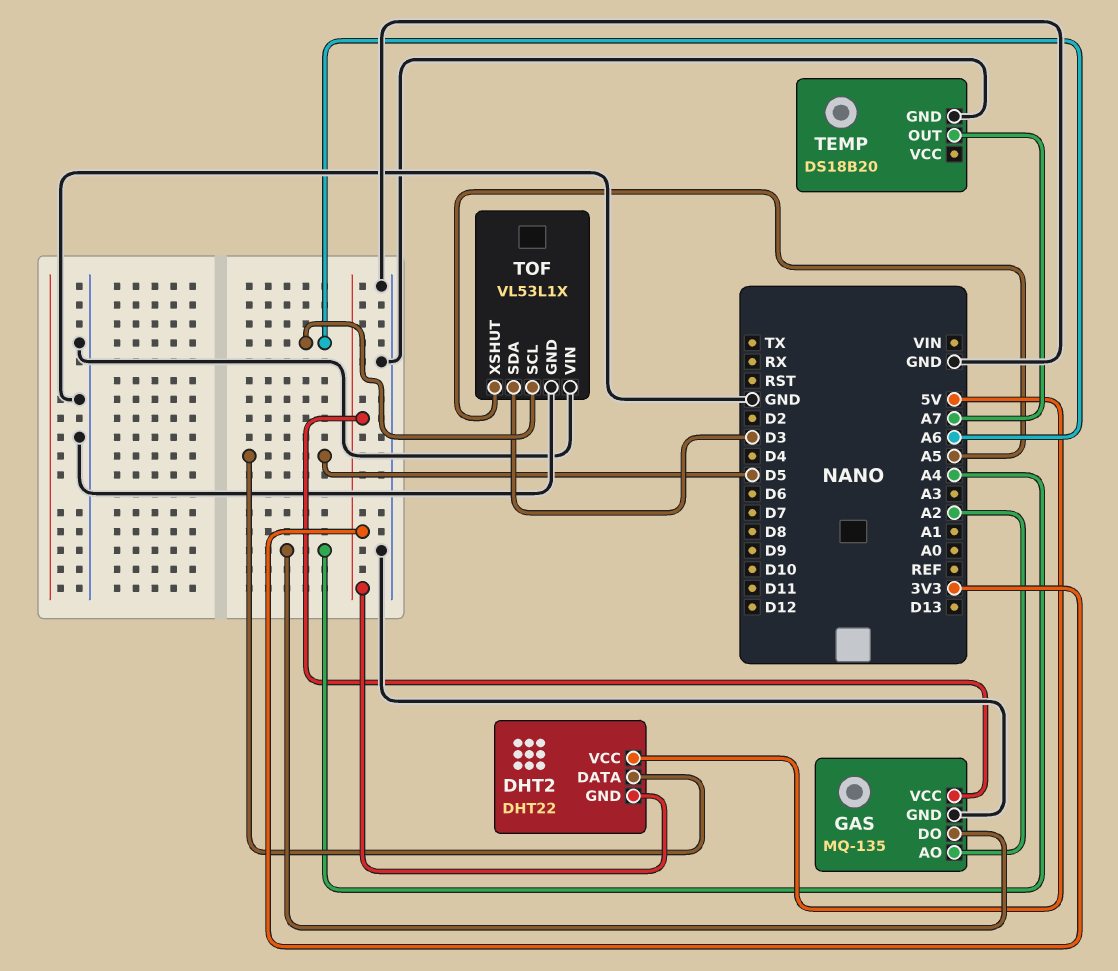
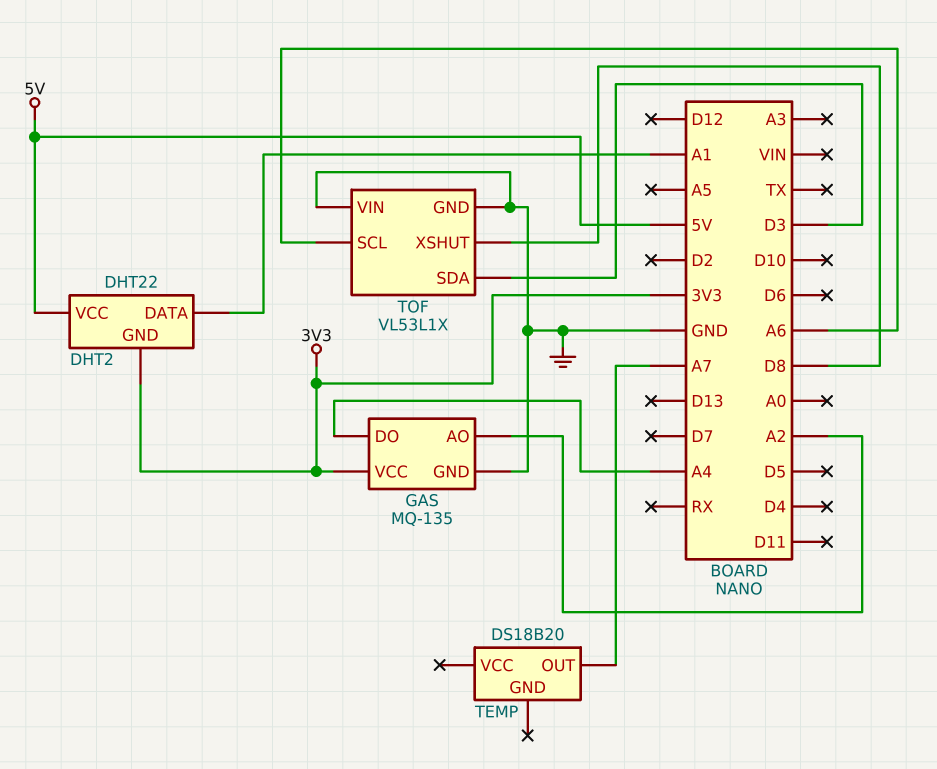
DHT2 pin DATA: D5 -> A1
TEMP pin GND: GND -> none
TOF pin XSHUT: A5 -> D8

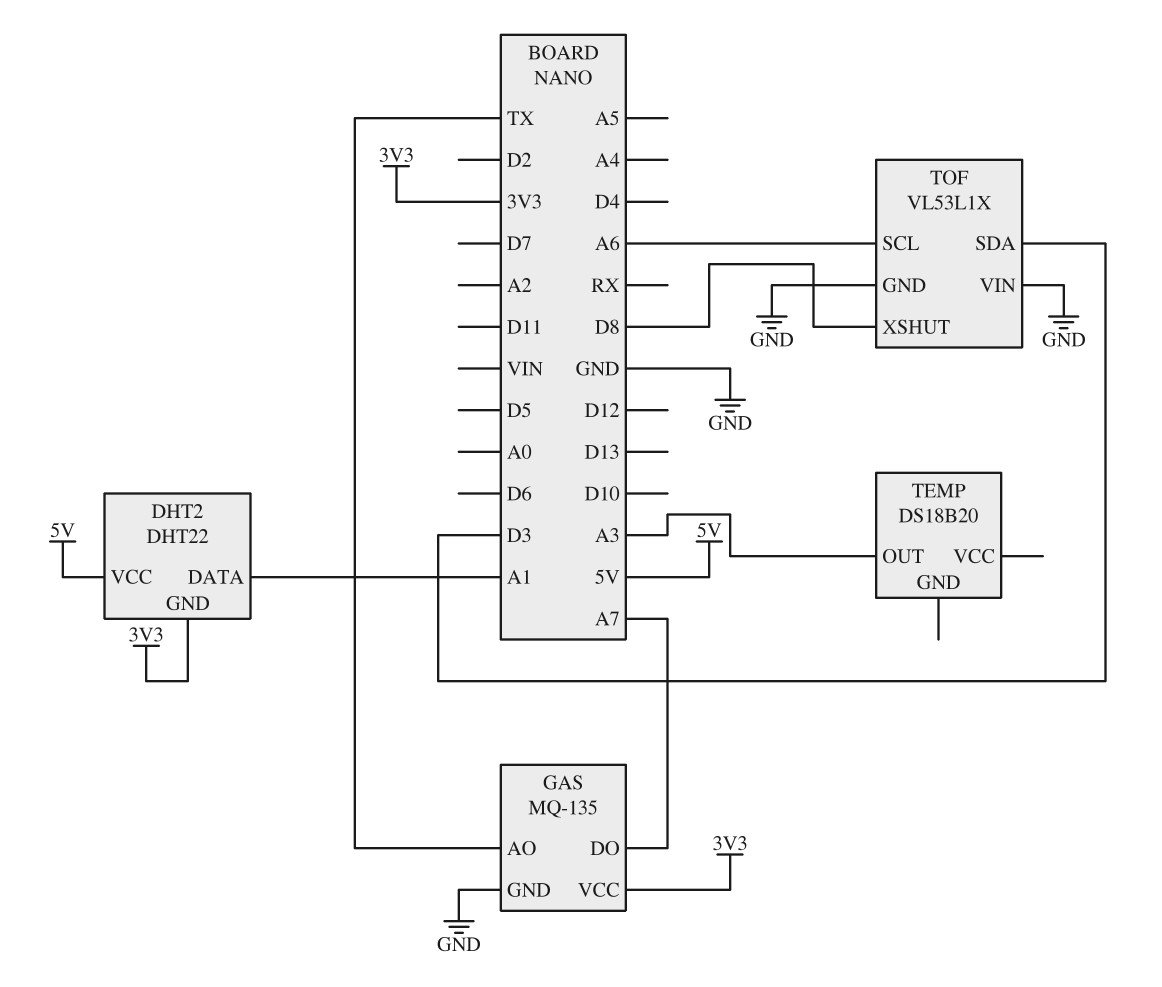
GAS pin AO: A2 -> TX
GAS pin DO: A4 -> A7
TEMP pin OUT: A7 -> A3

